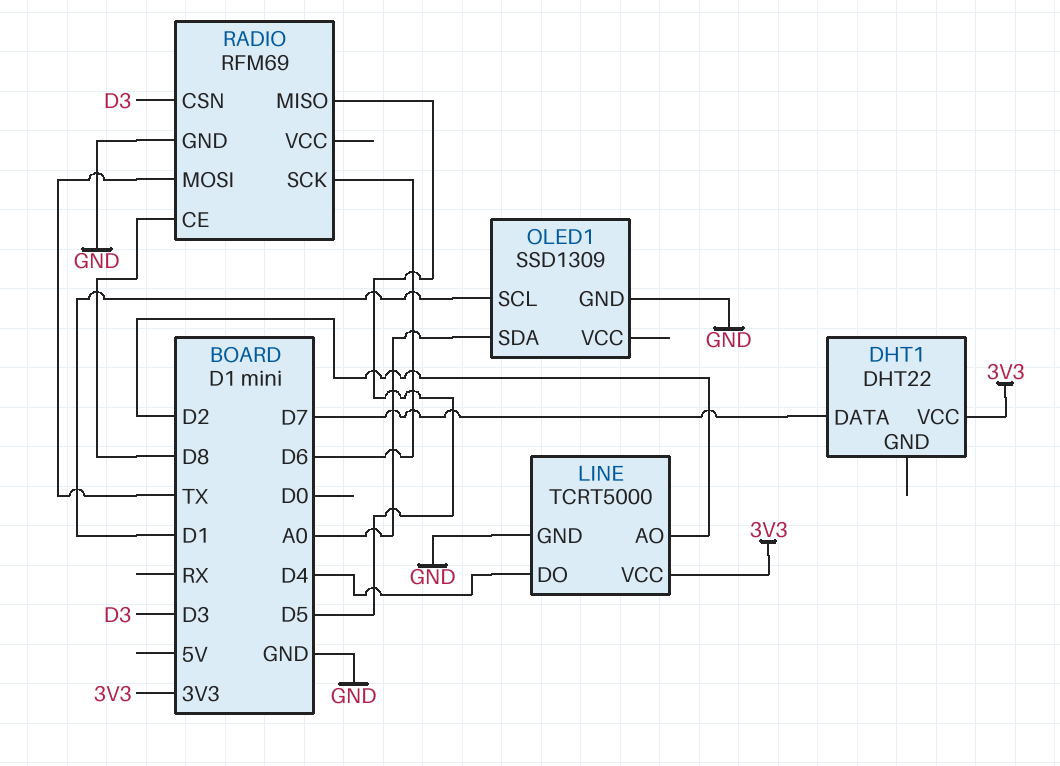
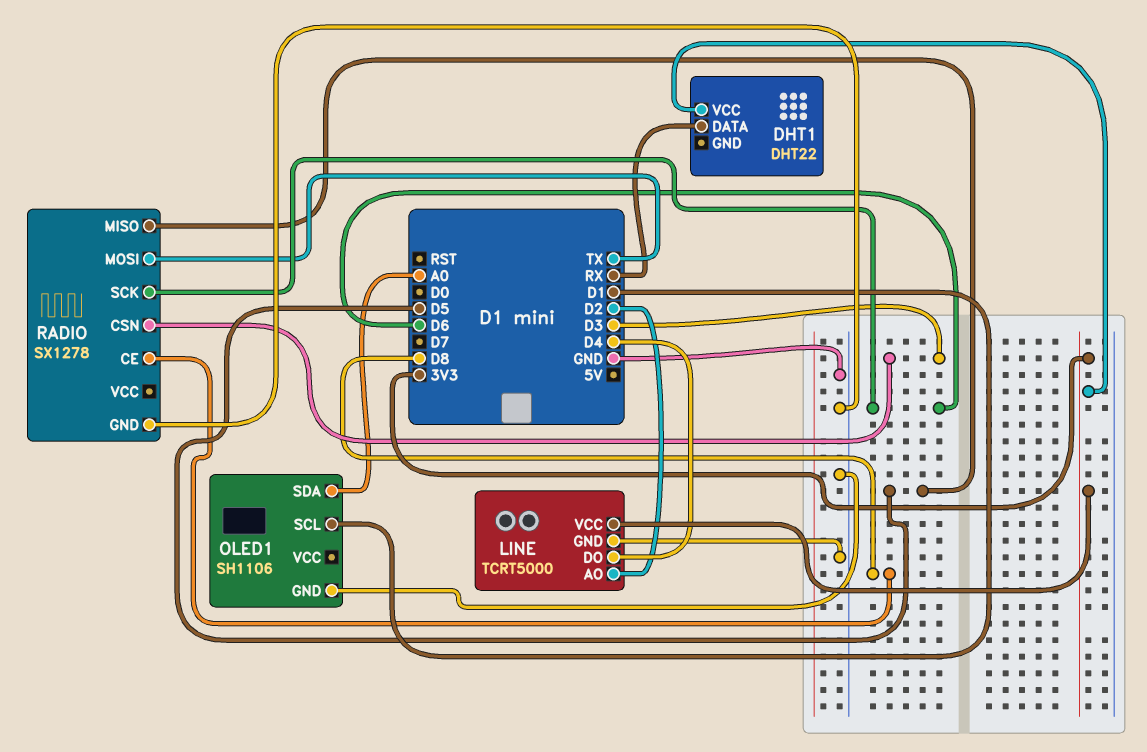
DHT1 pin DATA: D7 -> RX
OLED1: SSD1309 -> SH1106
RADIO: RFM69 -> SX1278

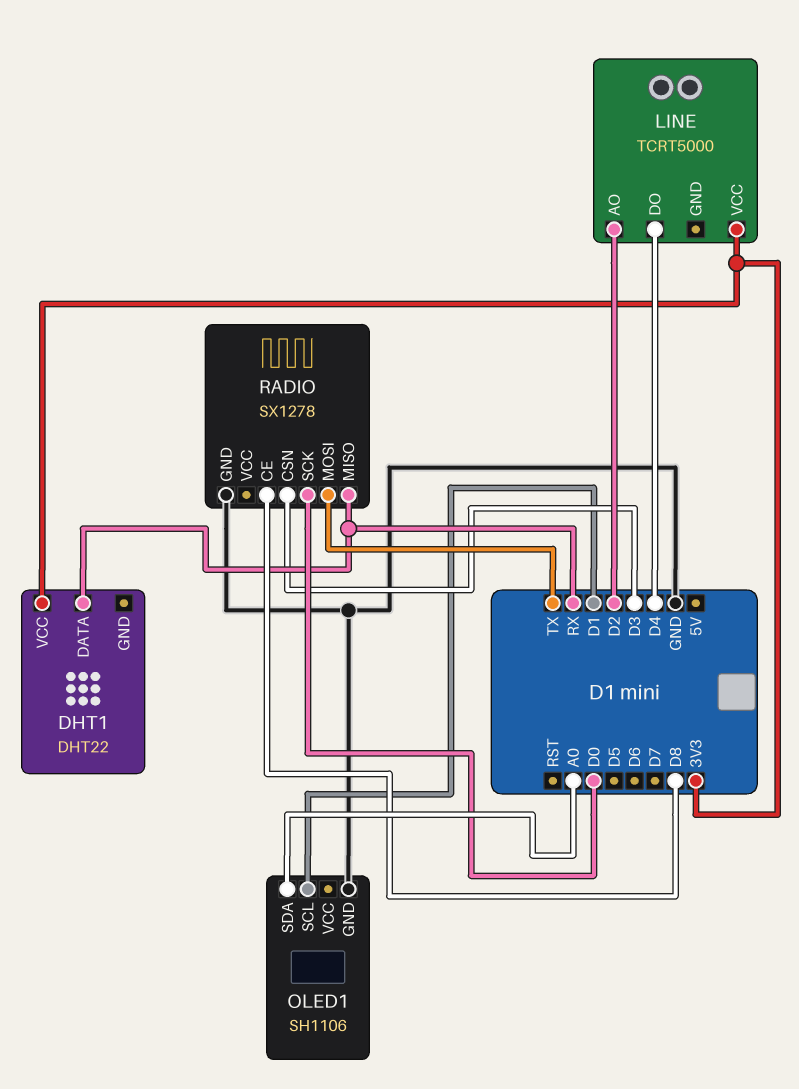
LINE pin GND: GND -> none
RADIO pin MISO: D5 -> RX
RADIO pin SCK: D6 -> D0

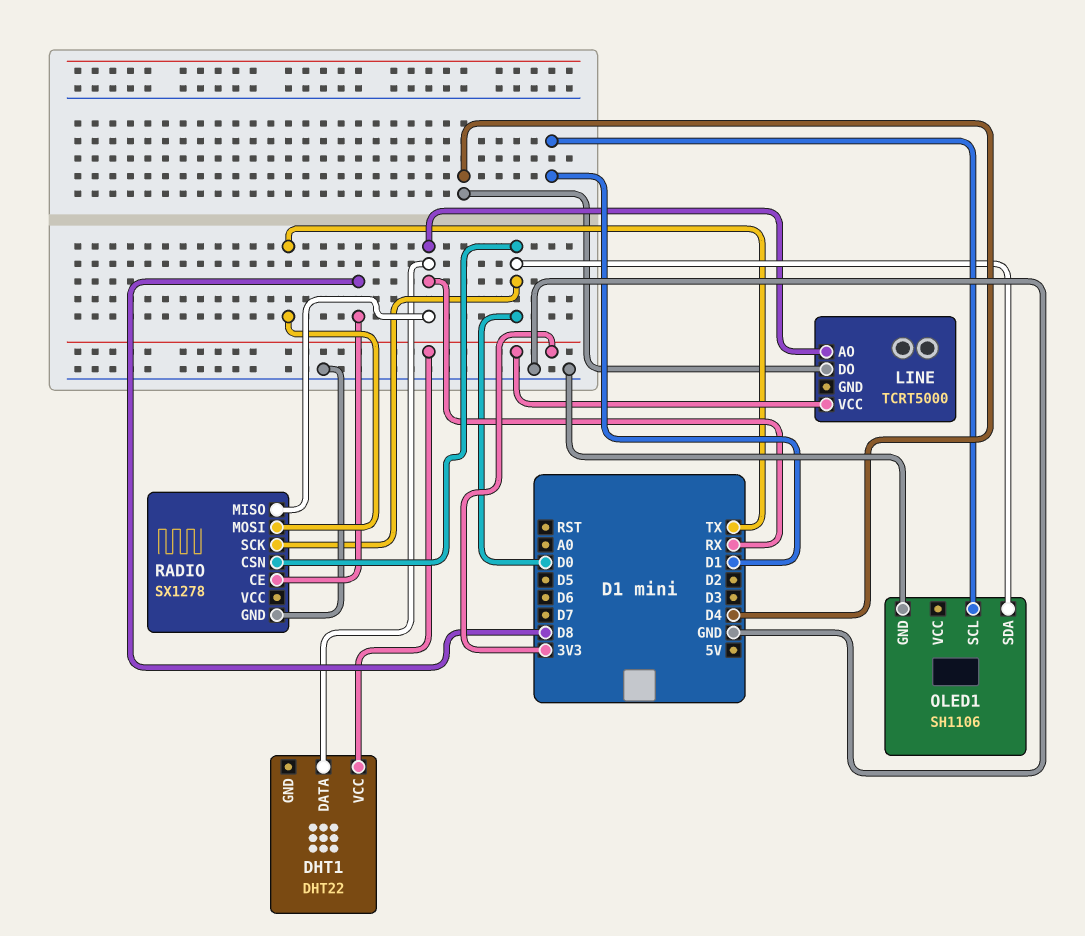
LINE pin AO: D2 -> RX
OLED1 pin SDA: A0 -> D0
RADIO pin CSN: D3 -> D0

